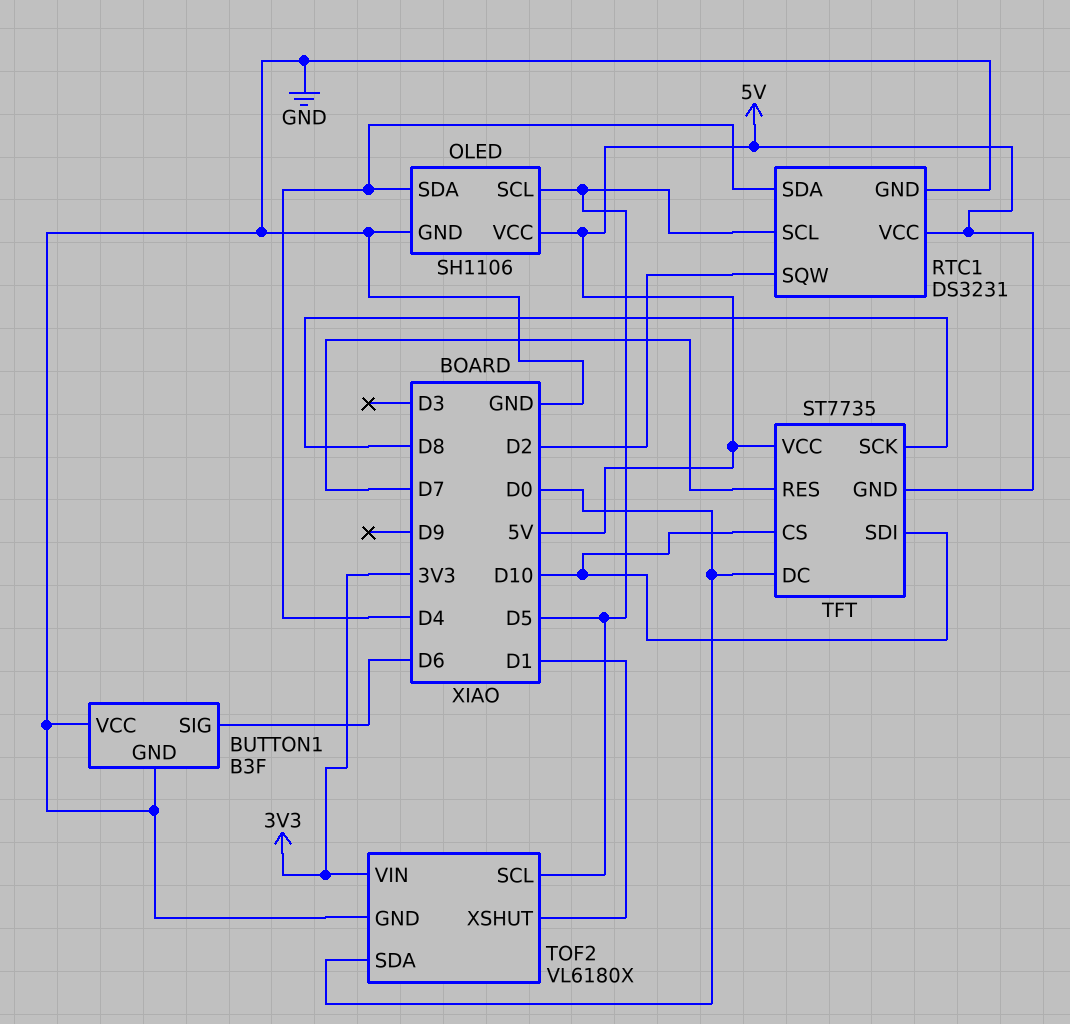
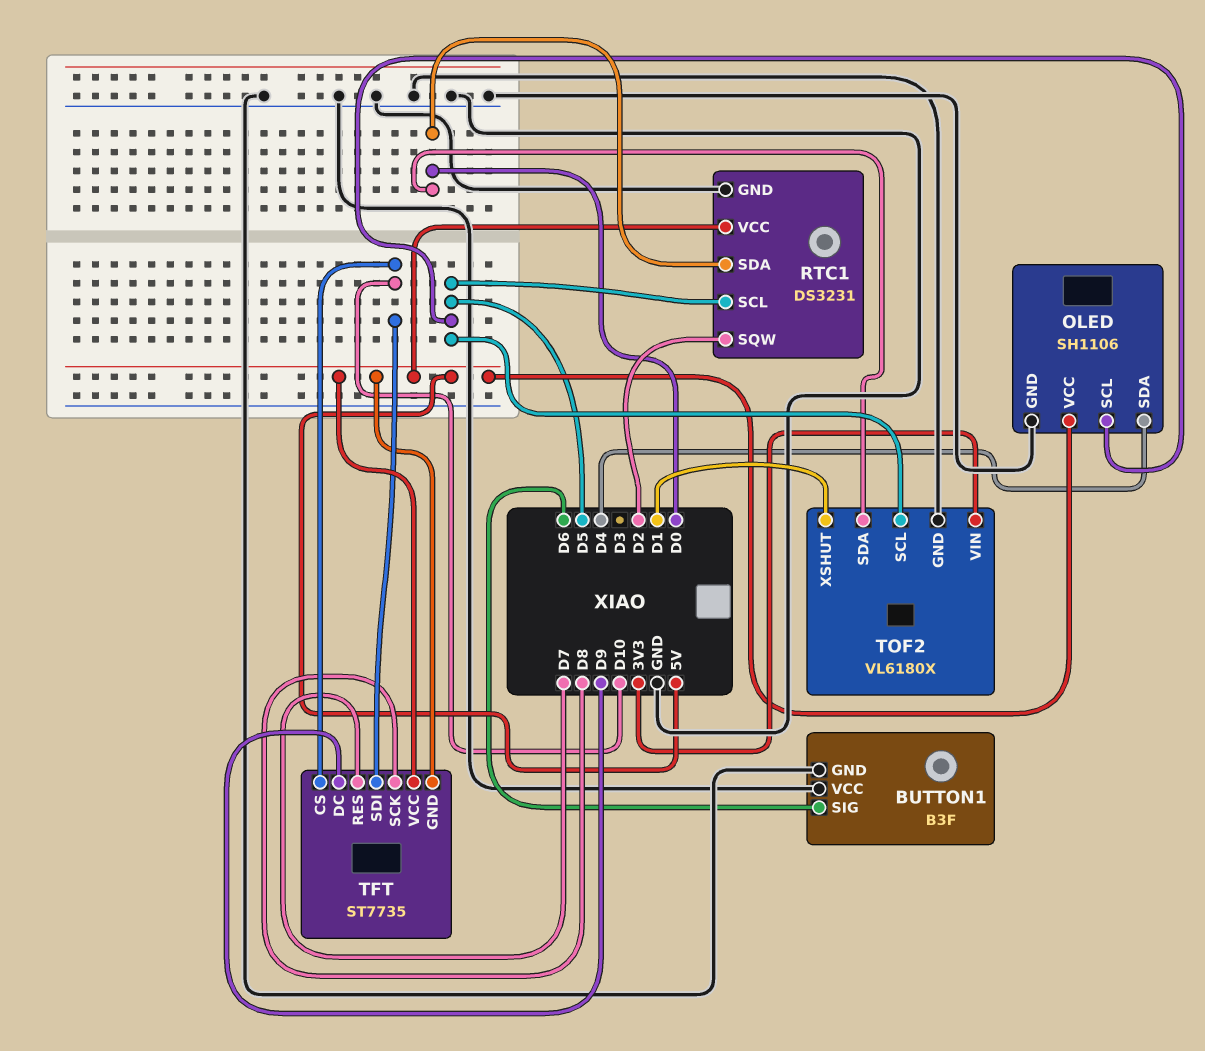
RTC1 pin SDA: D4 -> D0
TFT pin DC: D0 -> D9

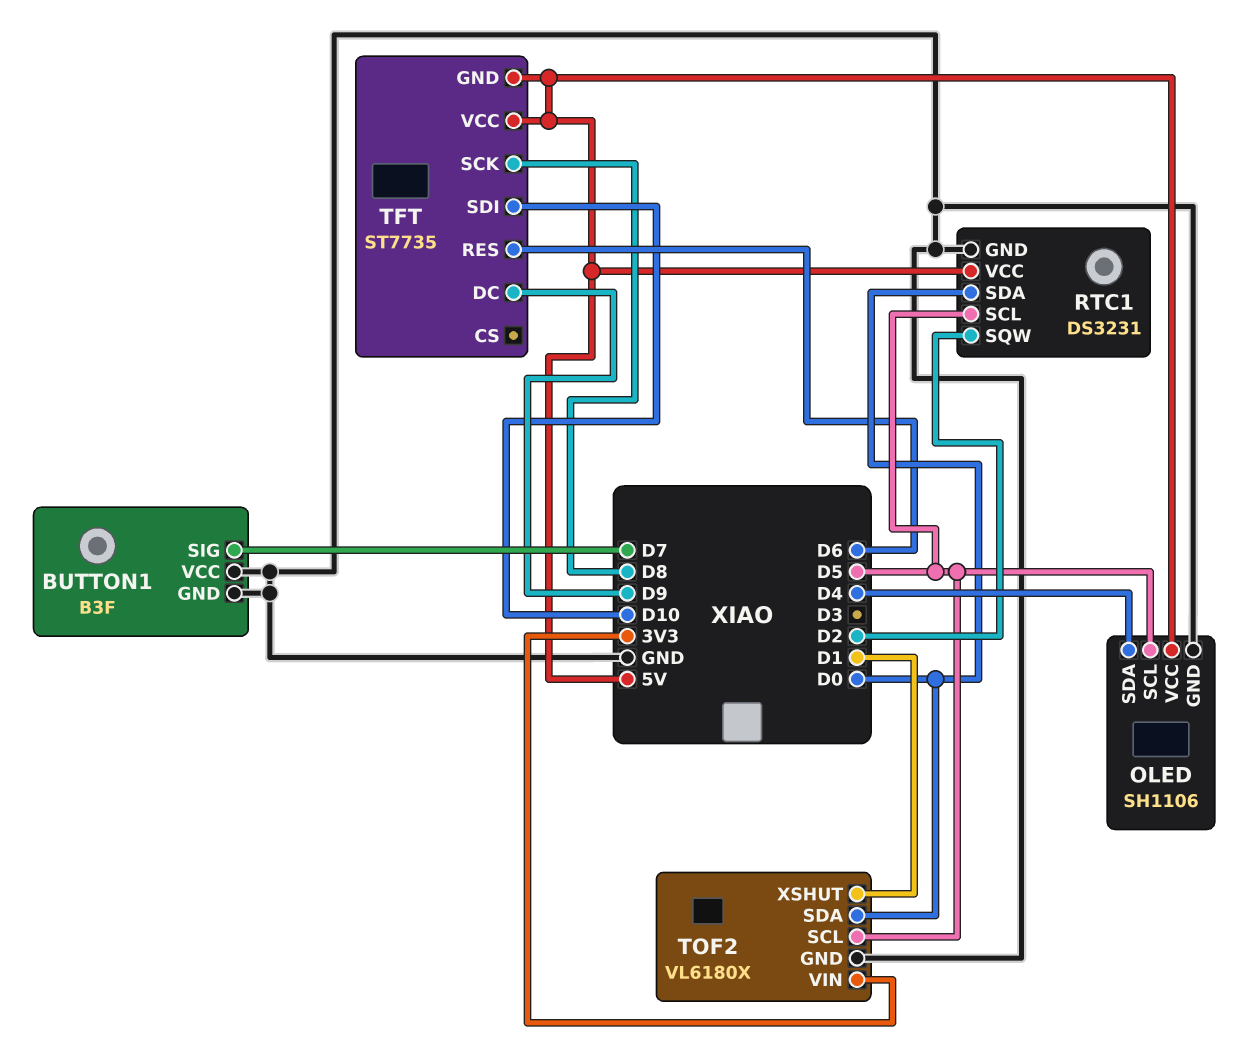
BUTTON1 pin SIG: D6 -> D7
TFT pin CS: D10 -> none
TFT pin RES: D7 -> D6

